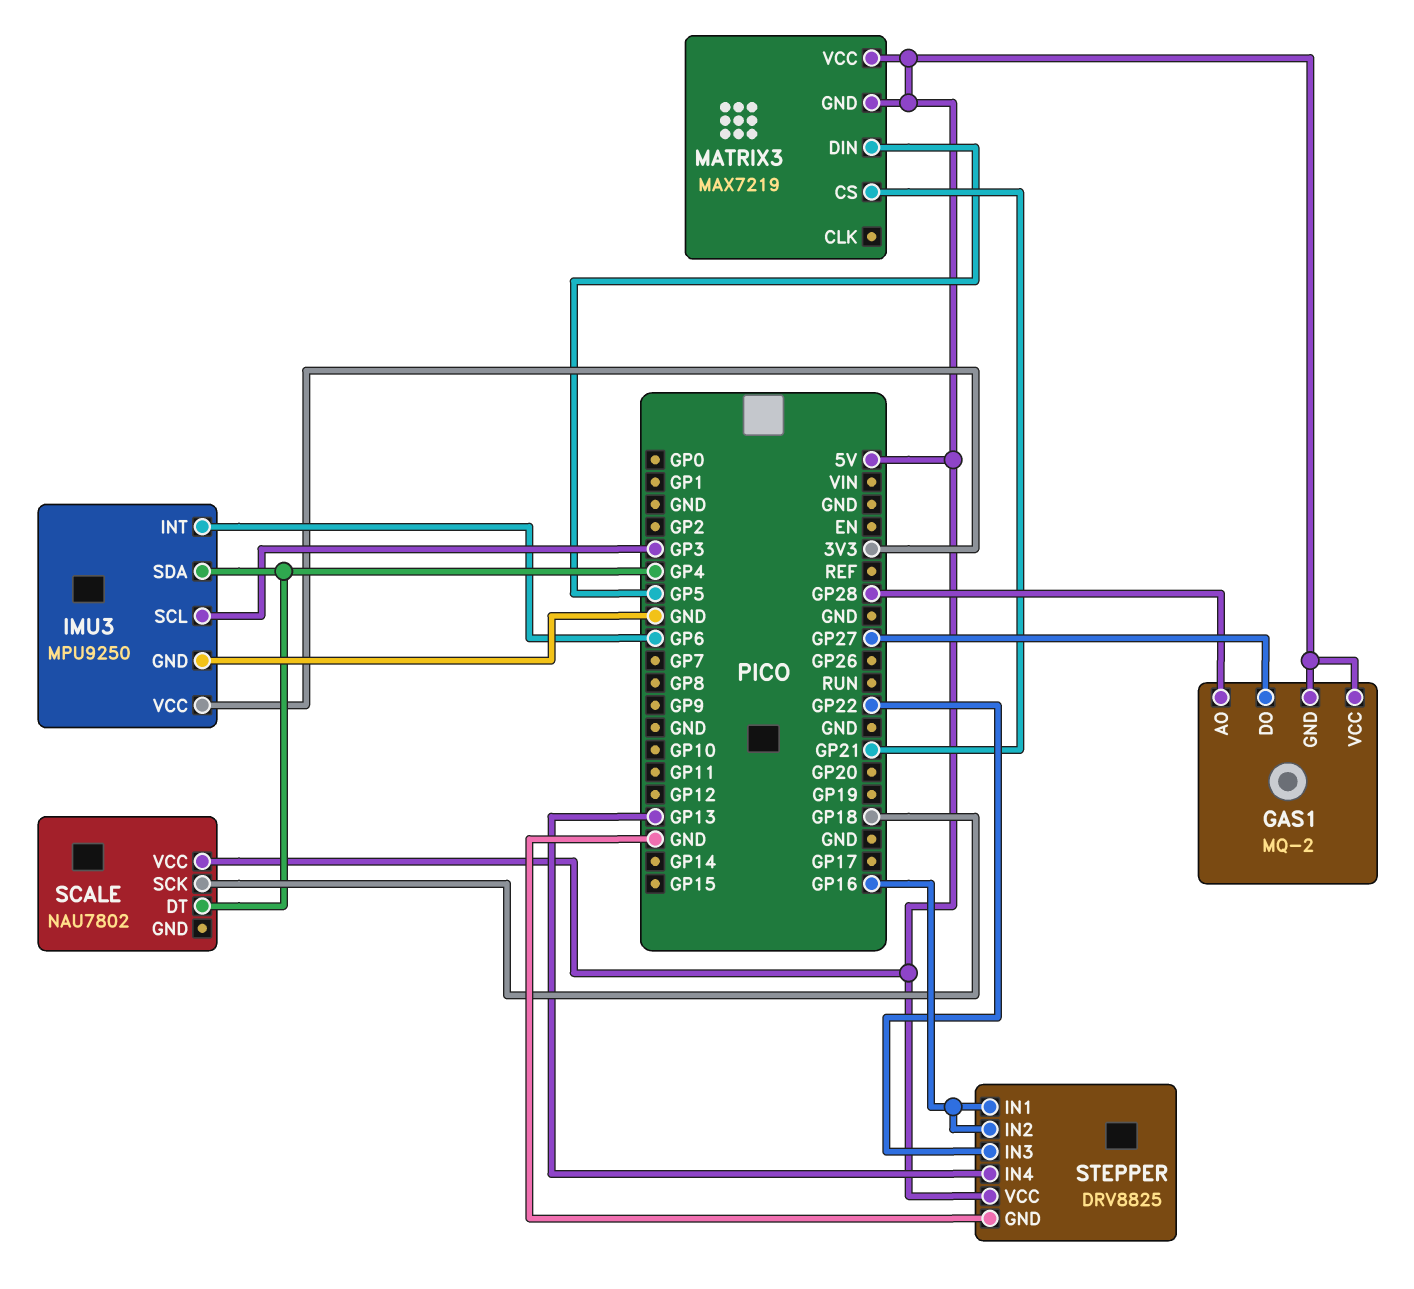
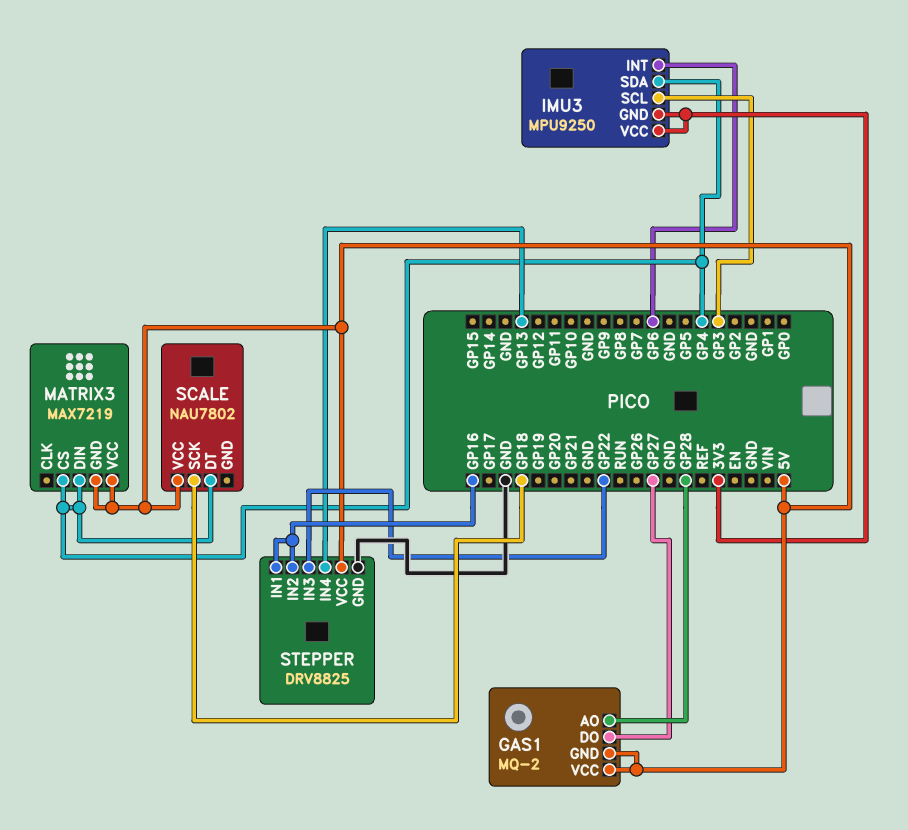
IMU3 pin GND: GND -> 3V3
MATRIX3 pin CS: GP21 -> GP4
MATRIX3 pin DIN: GP5 -> GP4

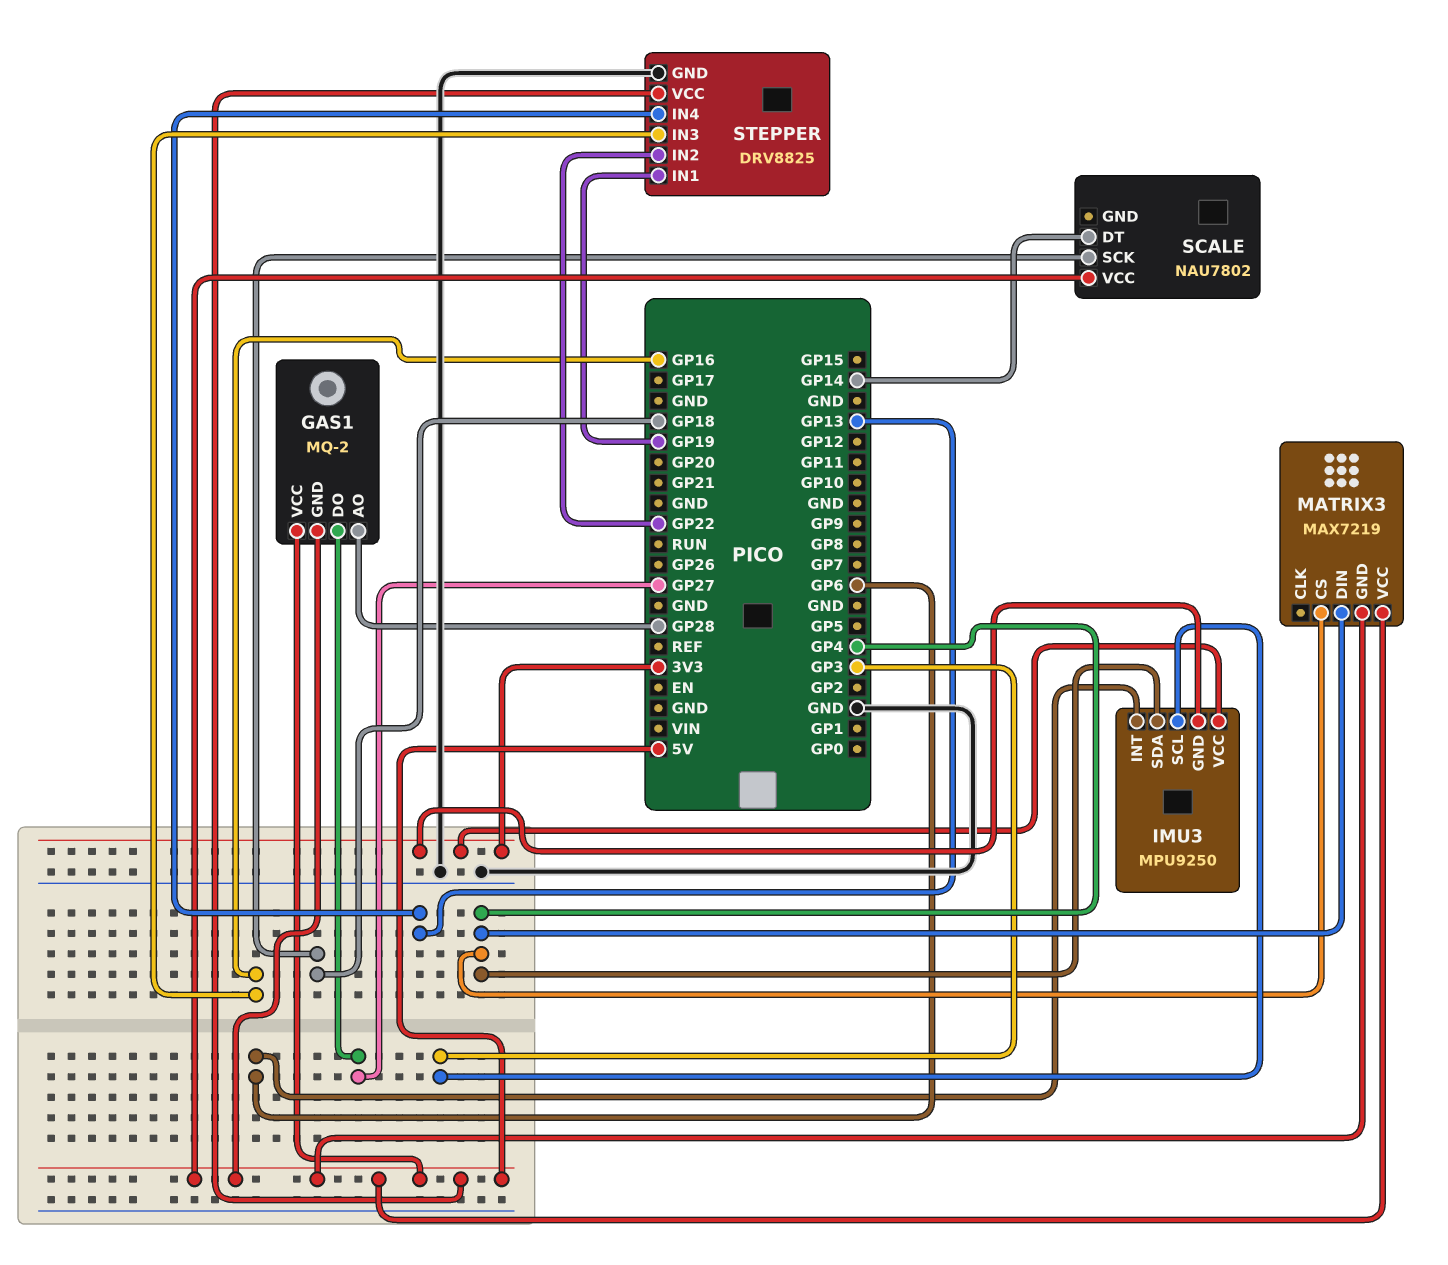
SCALE pin DT: GP4 -> GP14
STEPPER pin IN1: GP16 -> GP19
STEPPER pin IN2: GP16 -> GP22
STEPPER pin IN3: GP22 -> GP16

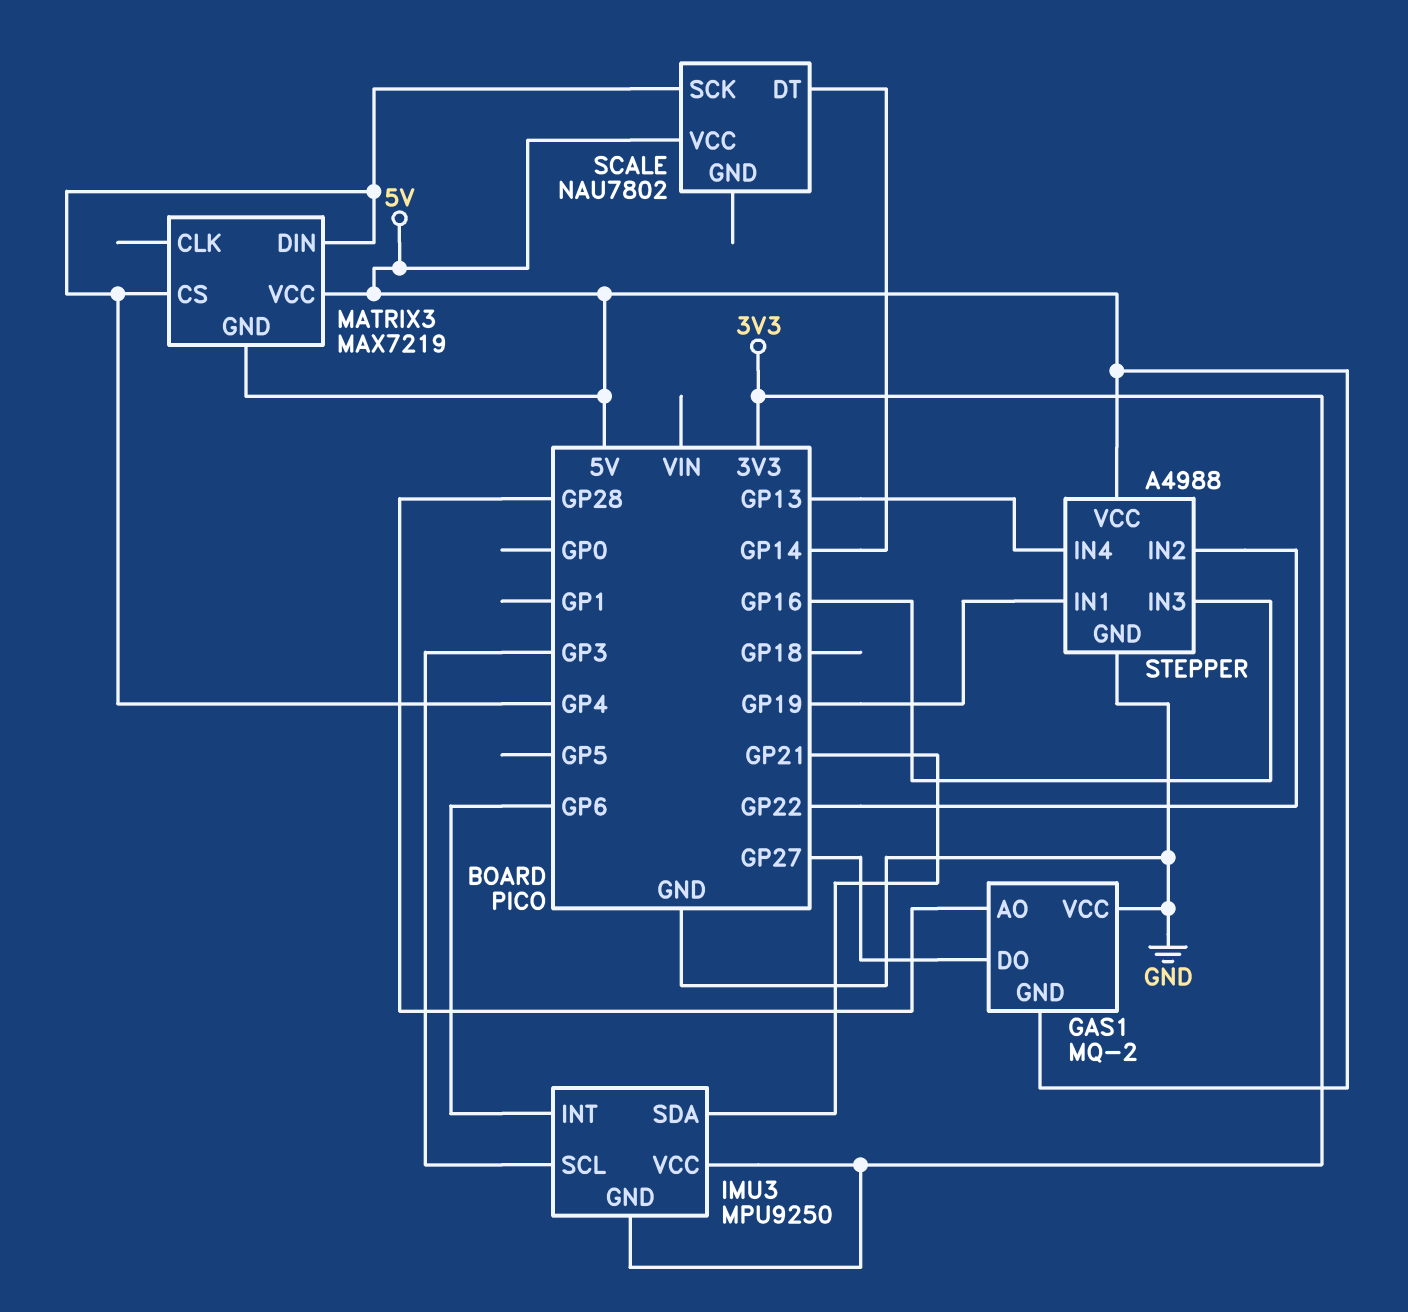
GAS1 pin VCC: 5V -> GND
IMU3 pin SDA: GP4 -> GP21
SCALE pin SCK: GP18 -> GP4
STEPPER: DRV8825 -> A4988

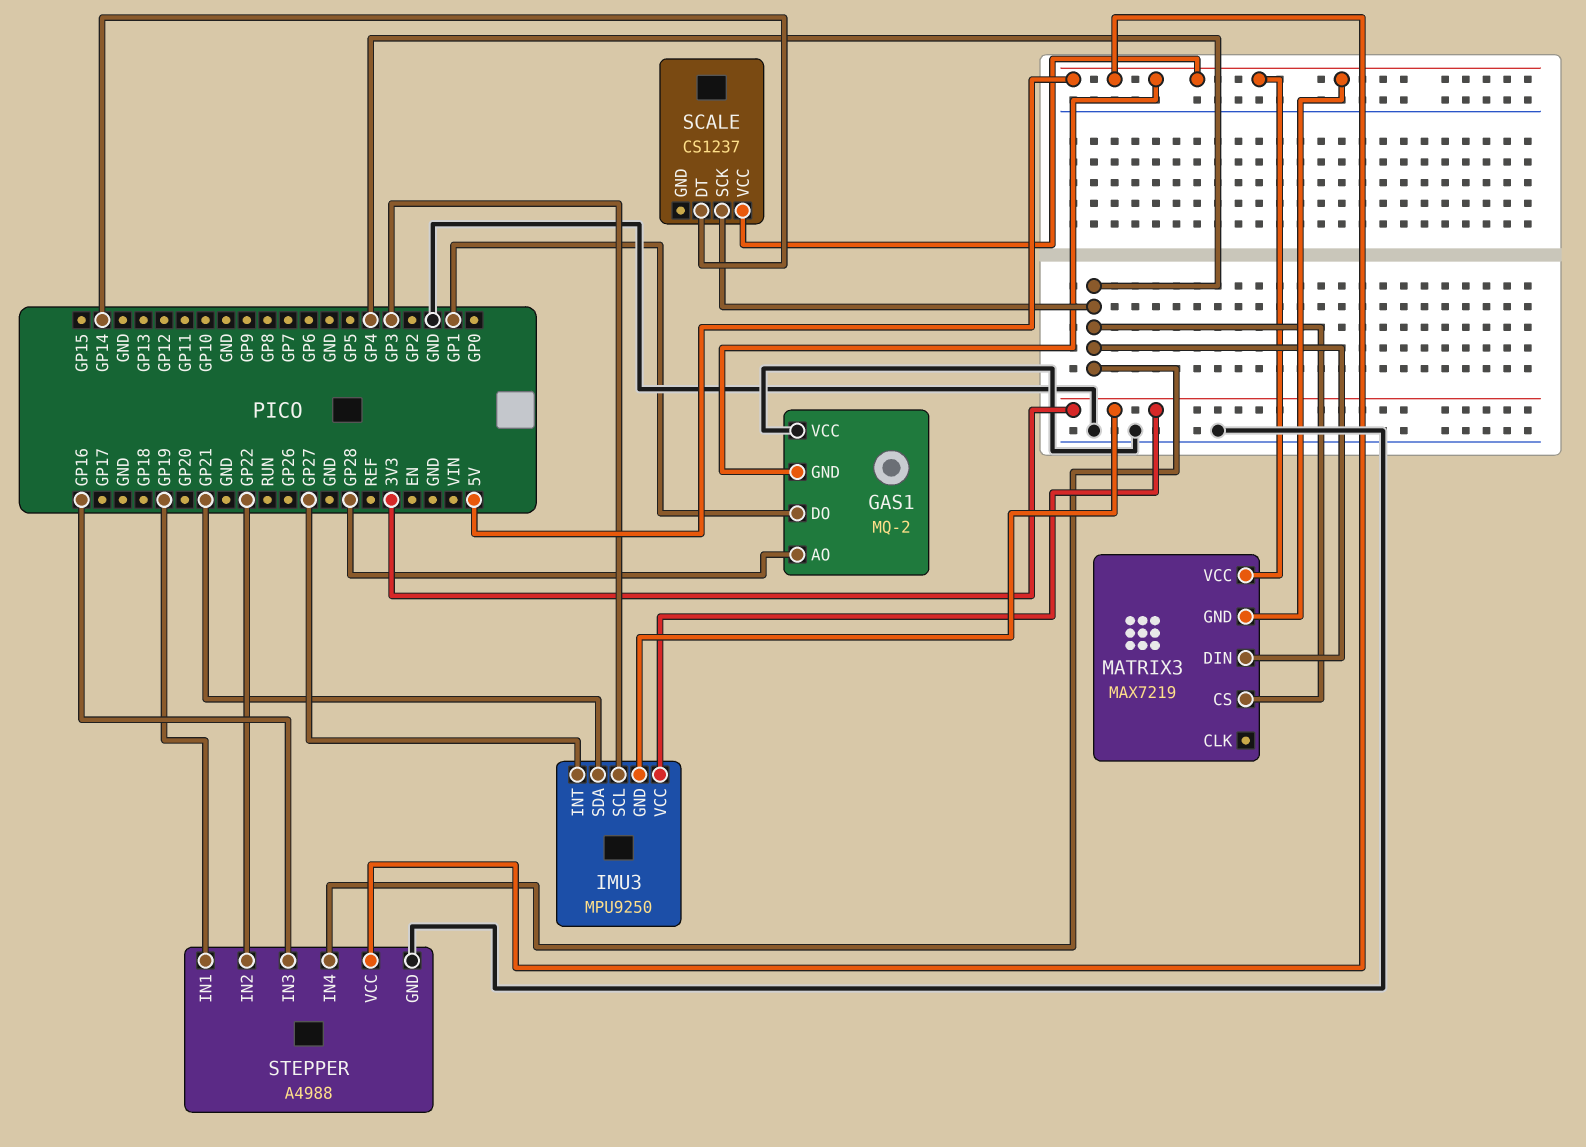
GAS1 pin DO: GP27 -> GP1
IMU3 pin INT: GP6 -> GP27
SCALE: NAU7802 -> CS1237
STEPPER pin IN4: GP13 -> GP4

